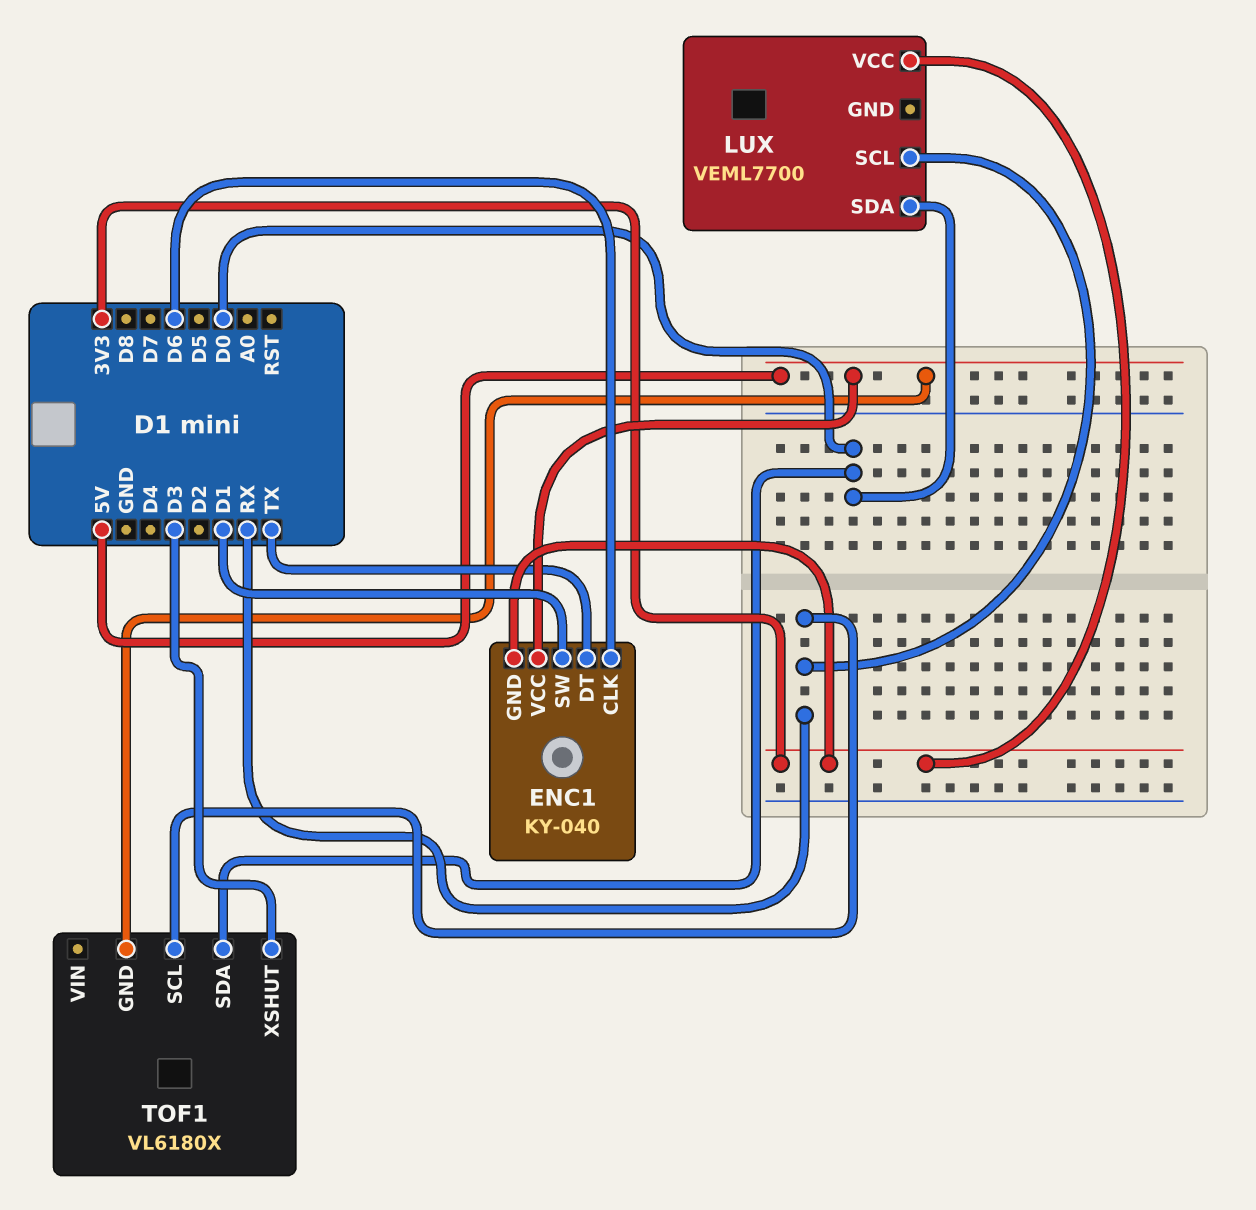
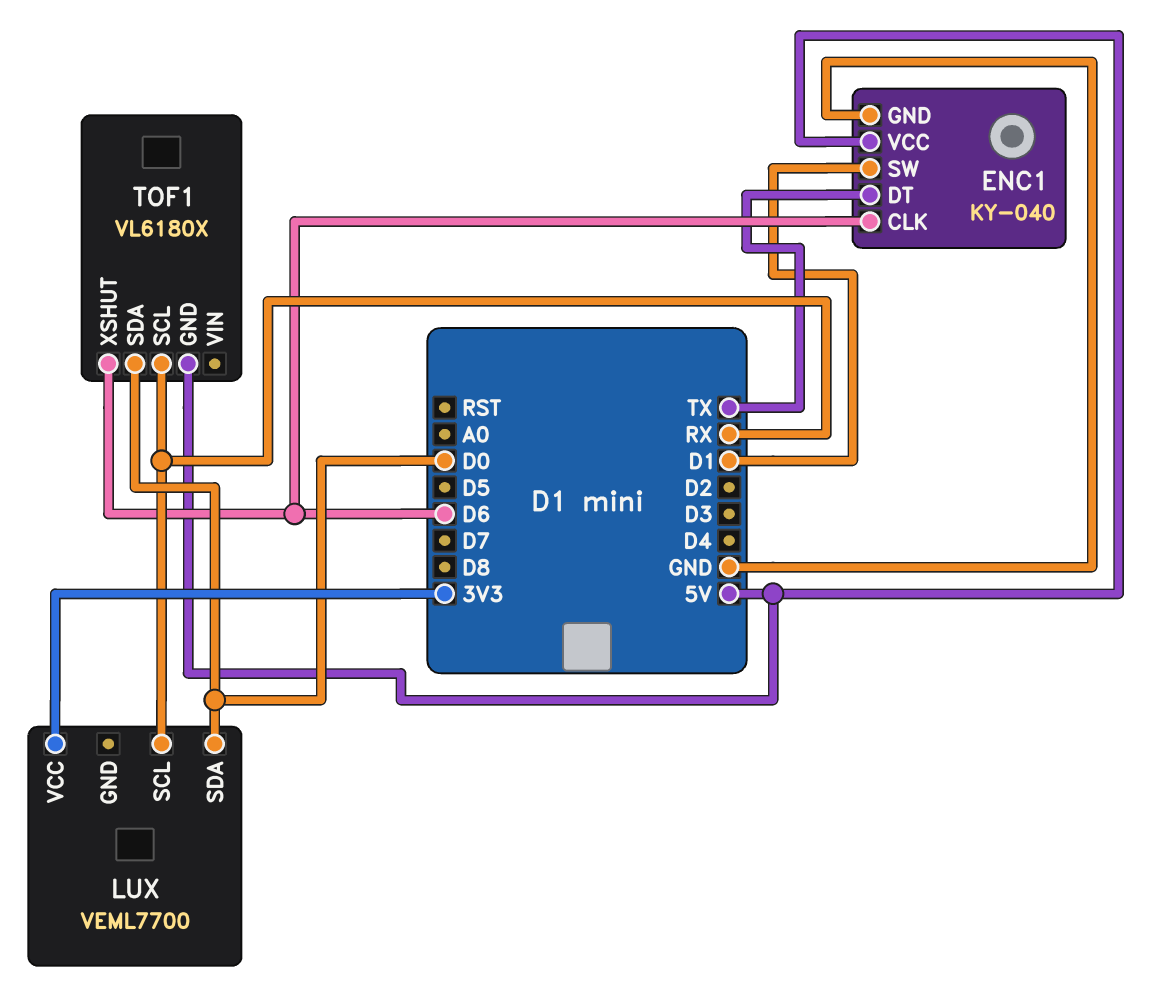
ENC1 pin GND: 3V3 -> GND
TOF1 pin XSHUT: D3 -> D6

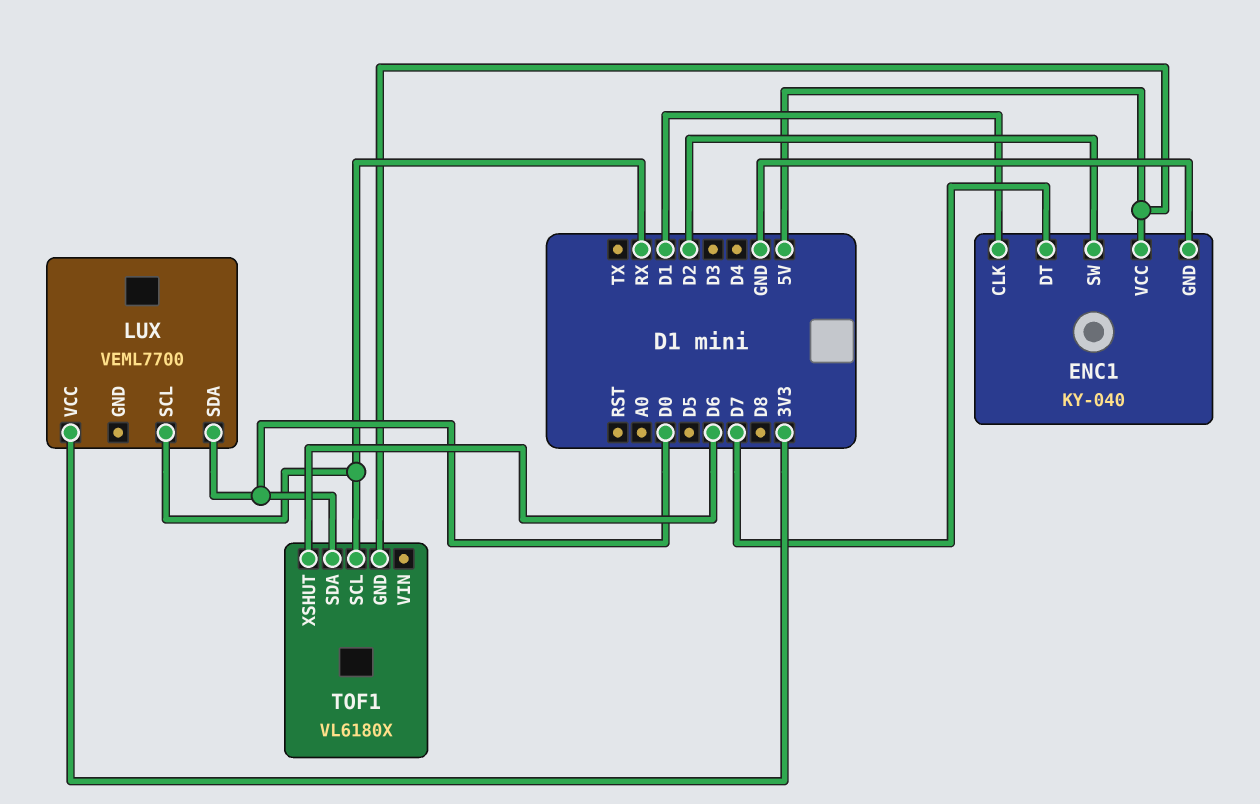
ENC1 pin CLK: D6 -> D1
ENC1 pin DT: TX -> D7
ENC1 pin SW: D1 -> D2

